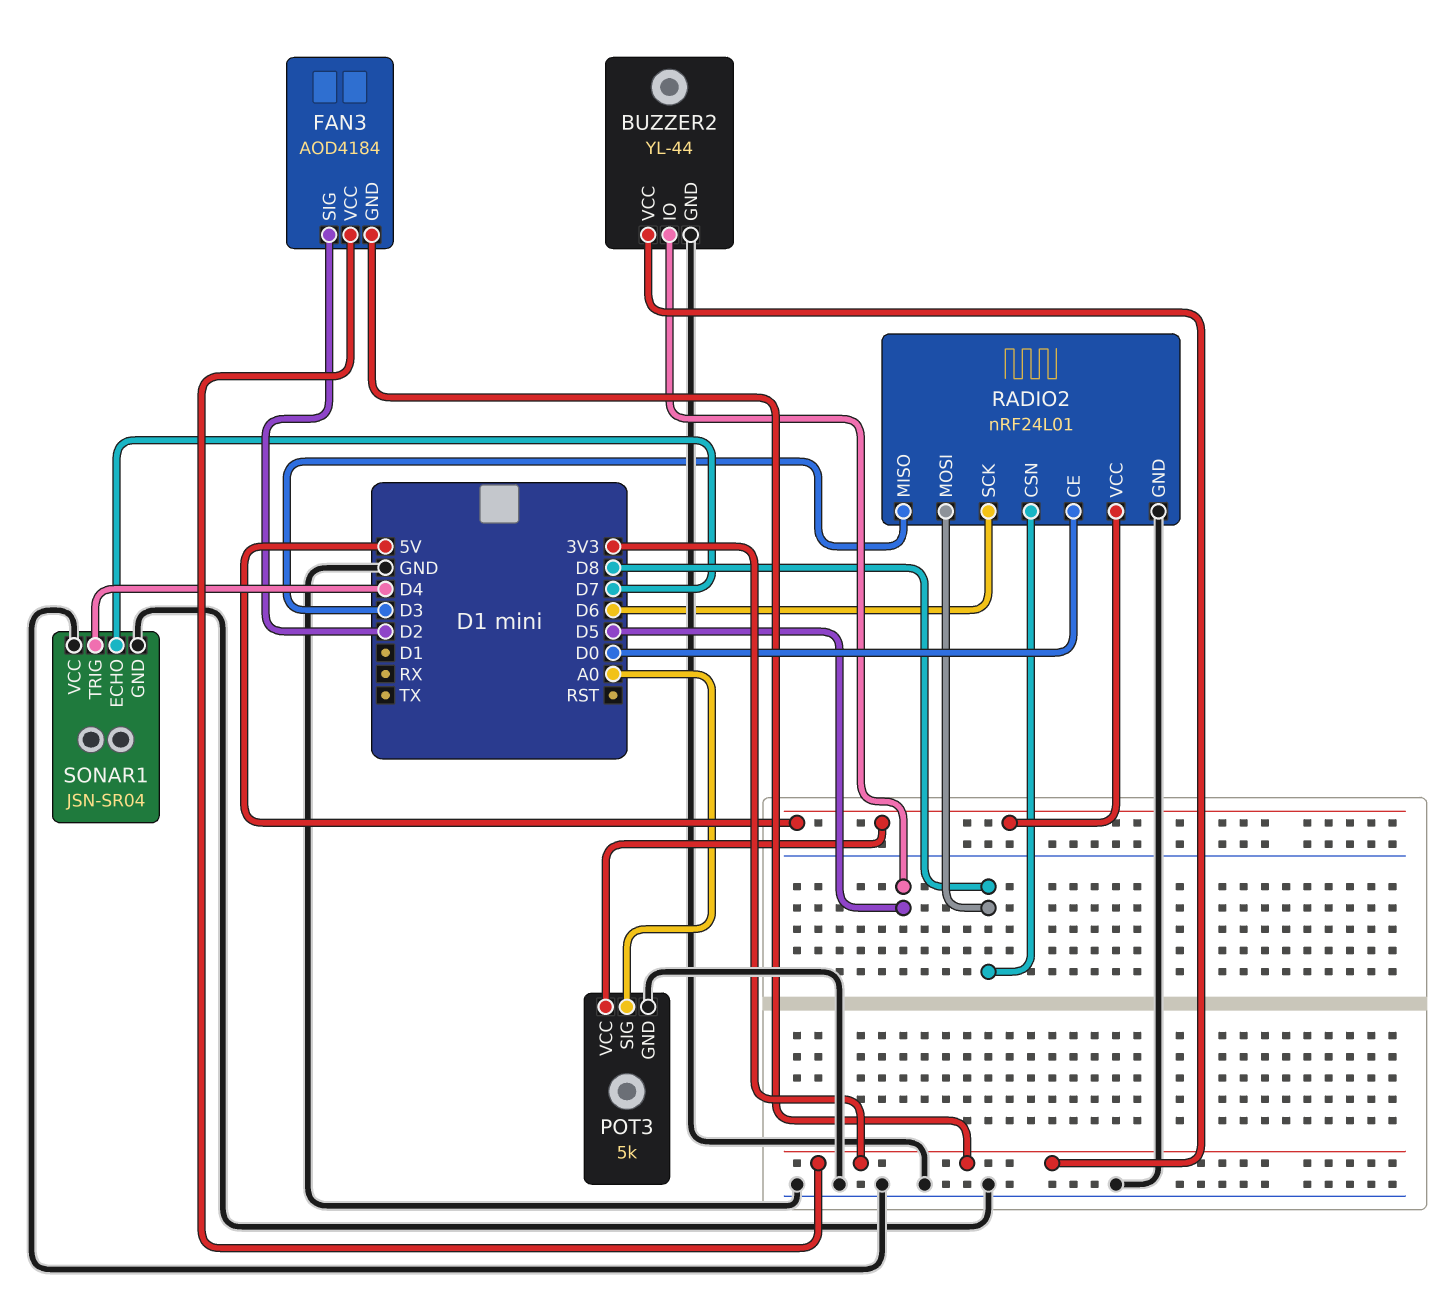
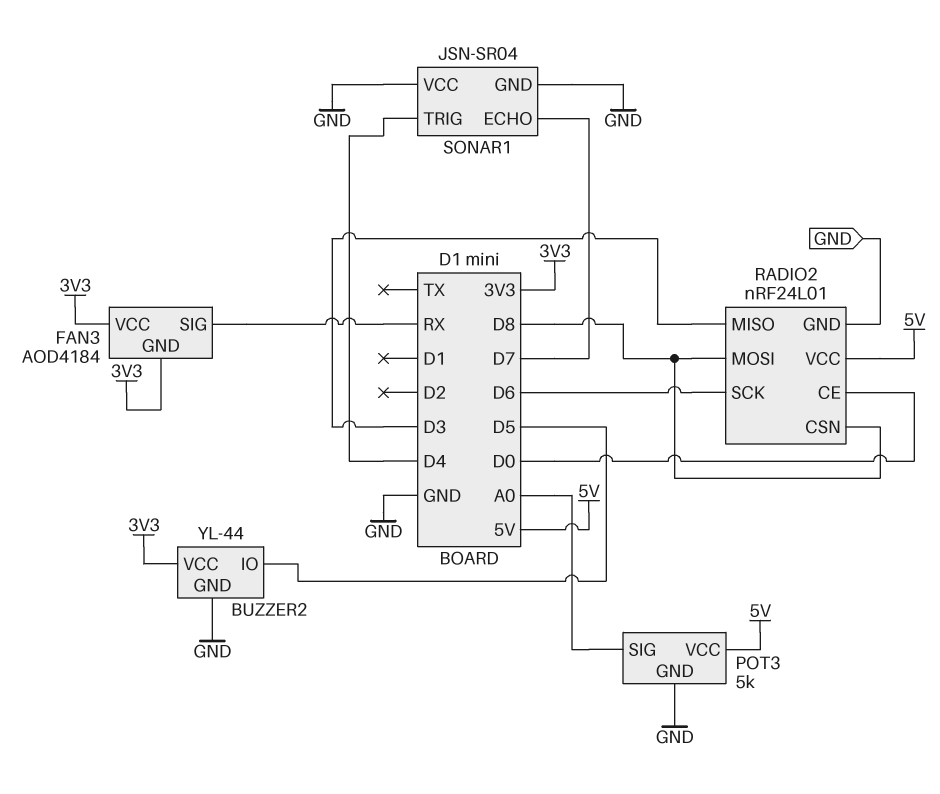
FAN3 pin SIG: D2 -> RX

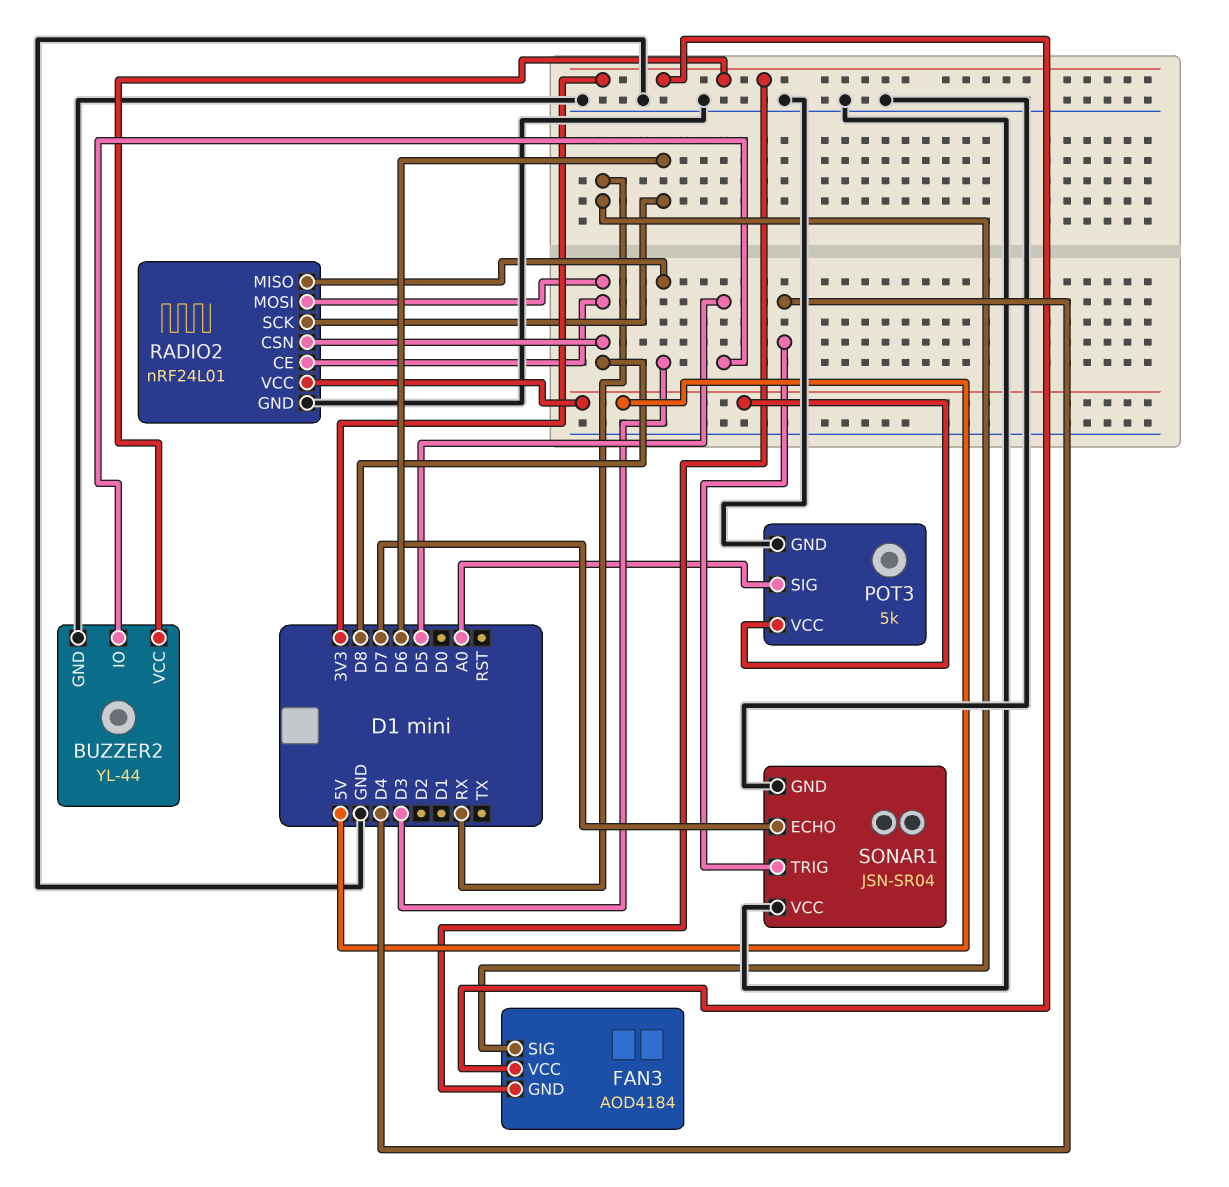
RADIO2 pin CE: D0 -> D8

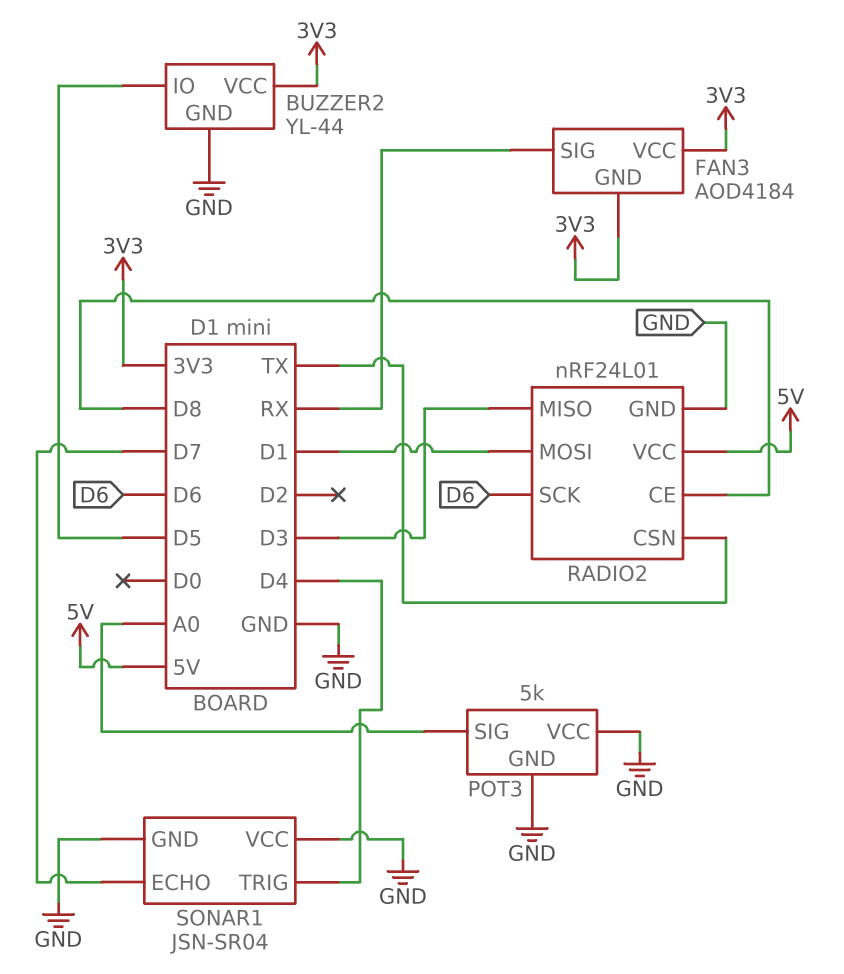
POT3 pin VCC: 5V -> GND
RADIO2 pin CSN: D8 -> TX
RADIO2 pin MOSI: D8 -> D1

